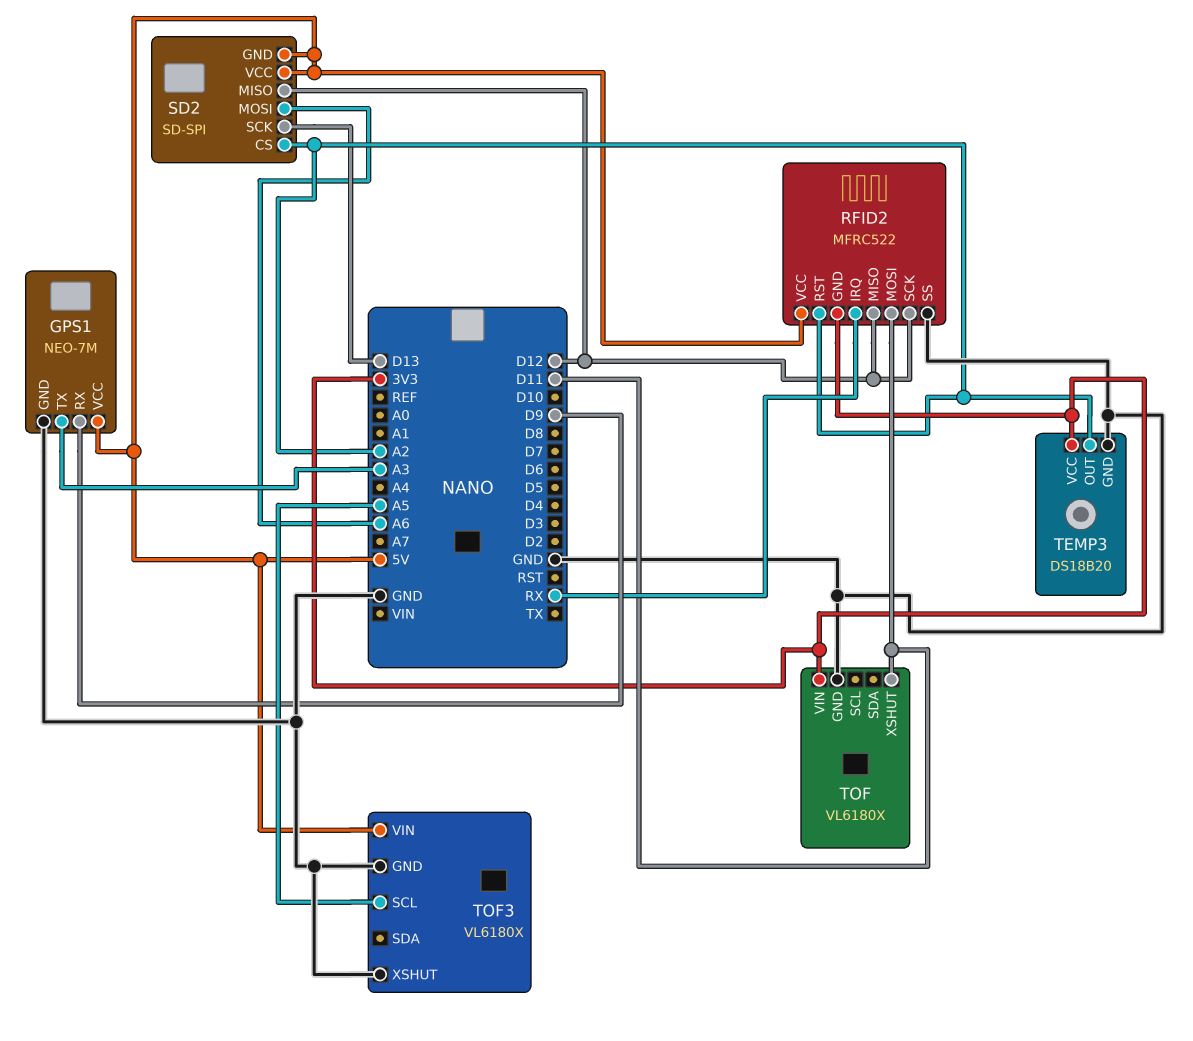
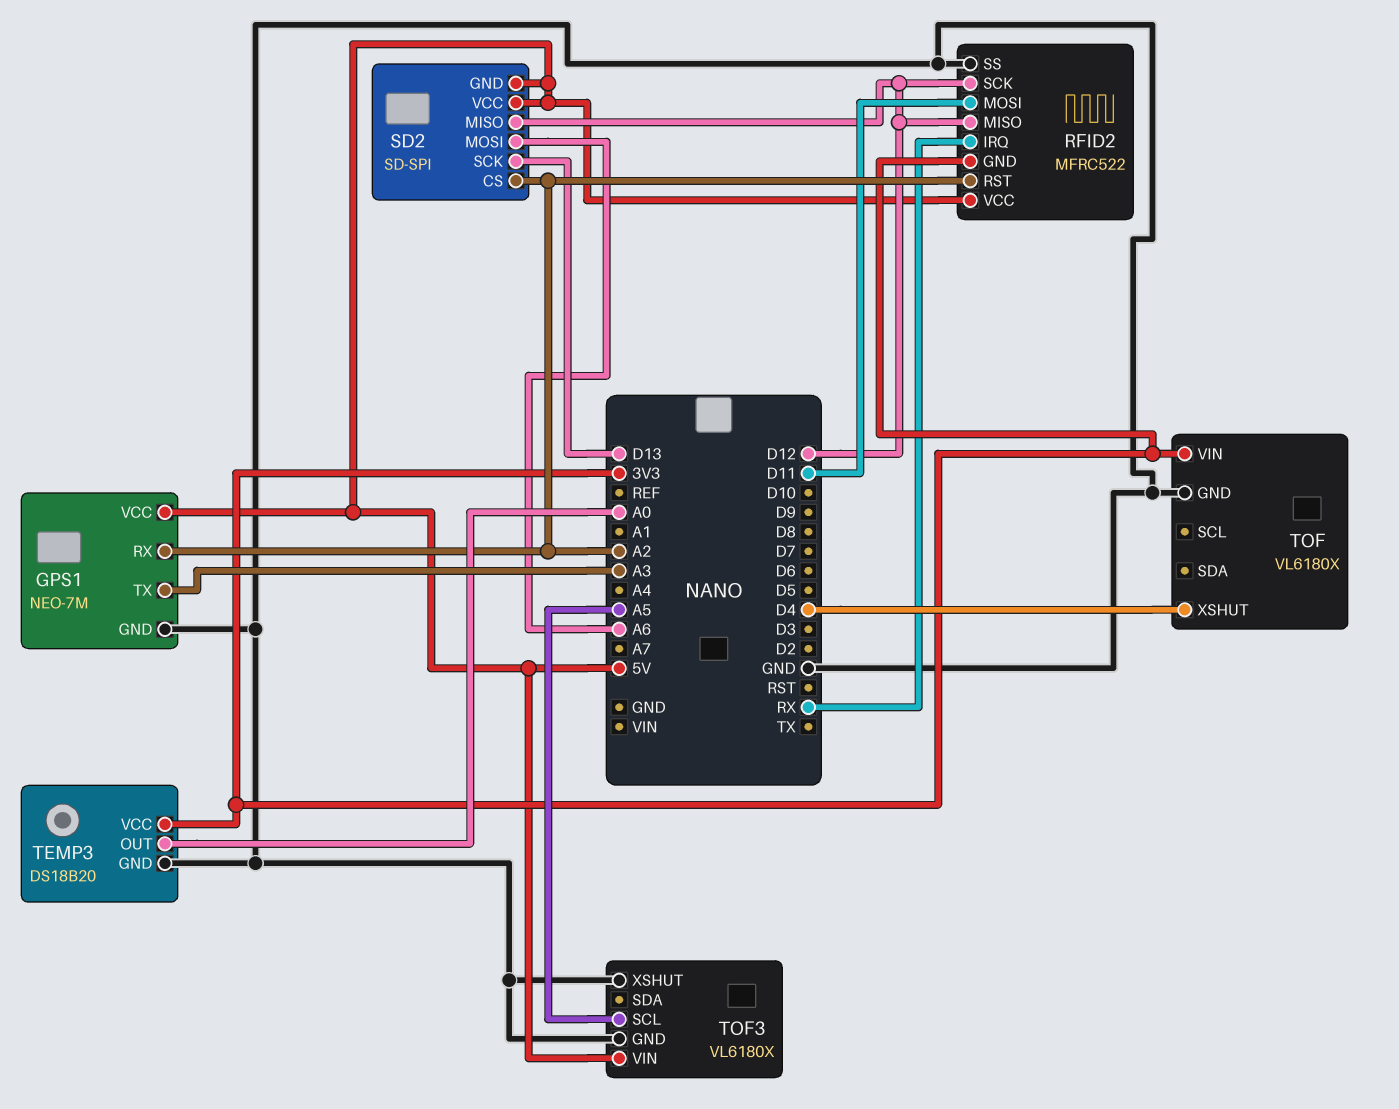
GPS1 pin RX: D9 -> A2
TEMP3 pin OUT: A2 -> A0
TOF pin XSHUT: D11 -> D4

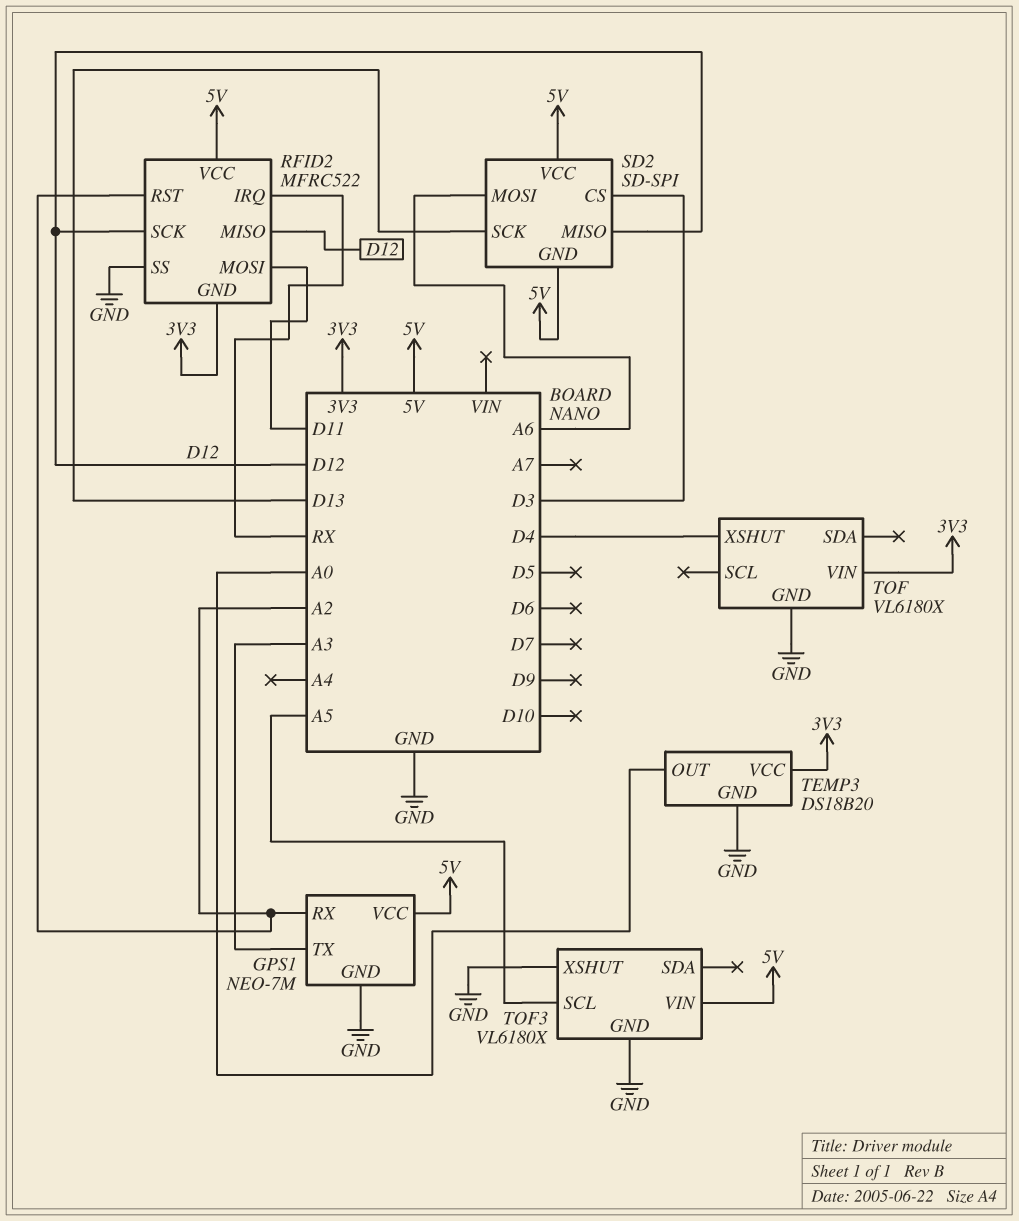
SD2 pin CS: A2 -> D3

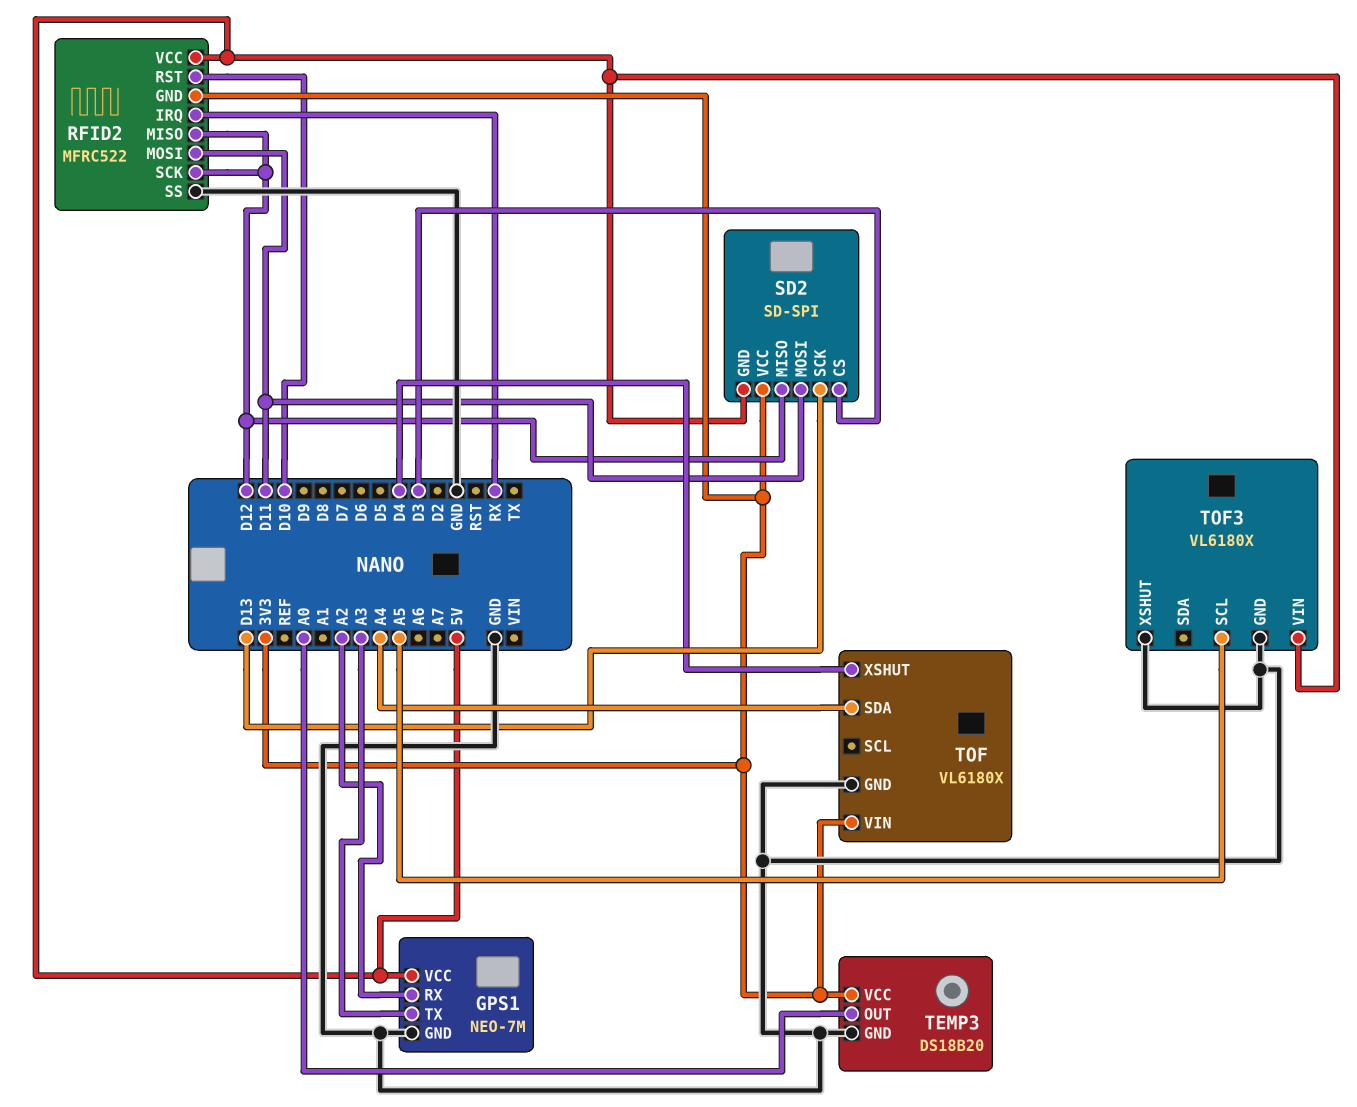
RFID2 pin RST: A2 -> D10
SD2 pin MOSI: A6 -> D11
SD2 pin VCC: 5V -> 3V3
TOF pin SDA: none -> A4

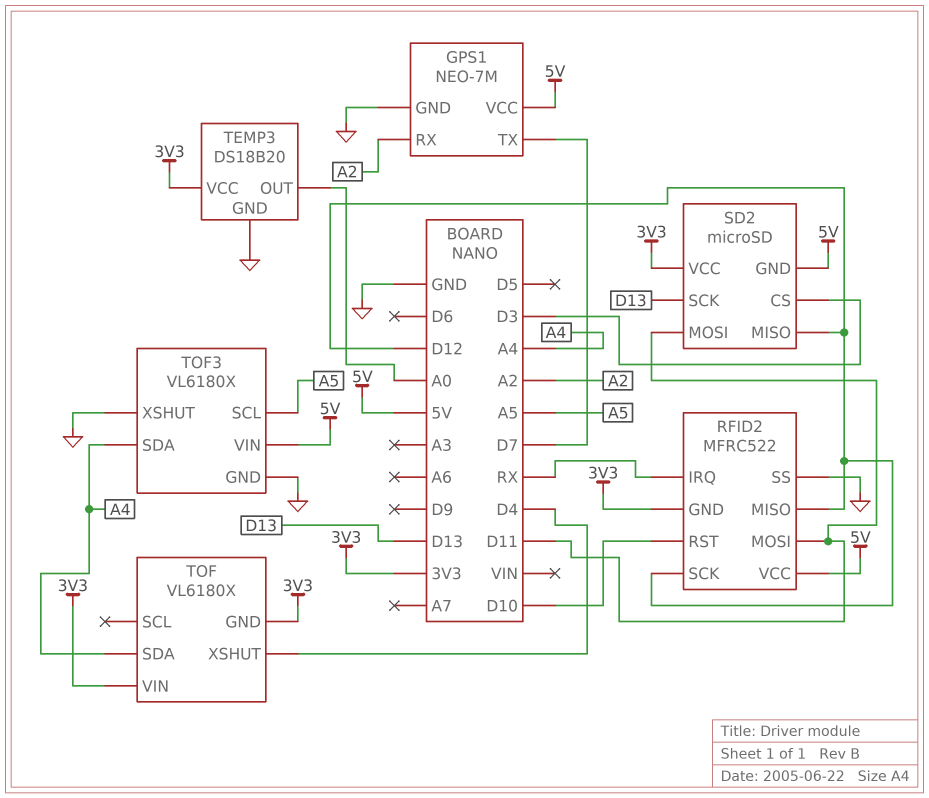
GPS1 pin TX: A3 -> D7
SD2: SD-SPI -> microSD
TOF pin GND: GND -> 3V3
TOF3 pin SDA: none -> A4

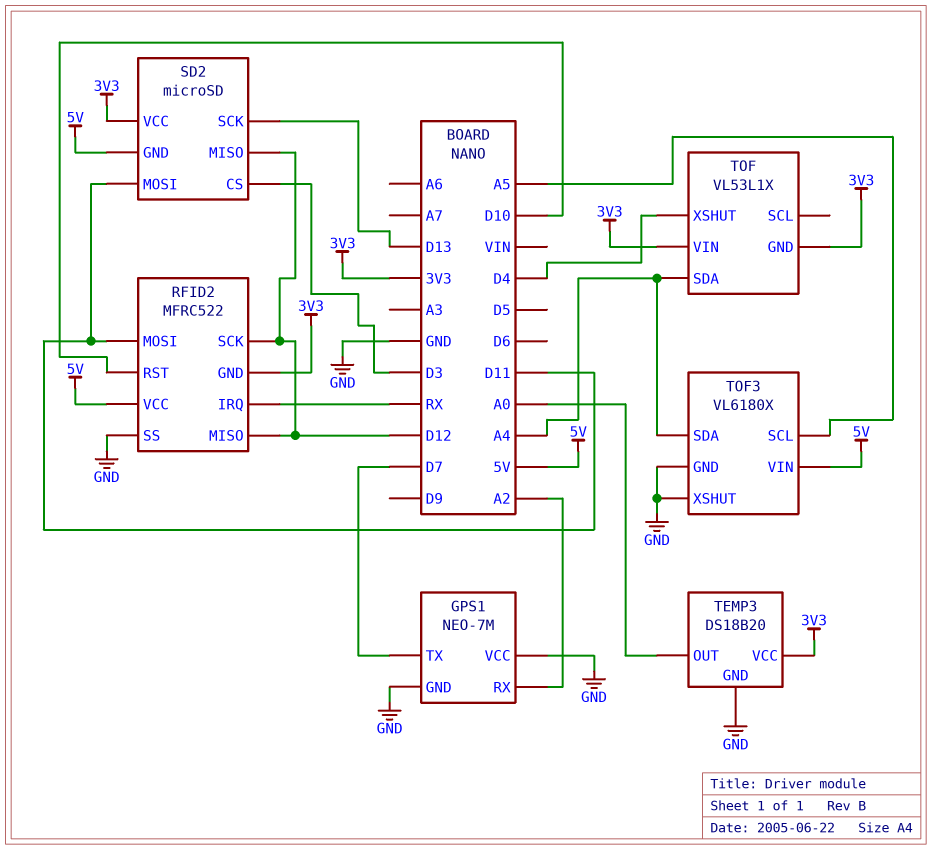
GPS1 pin VCC: 5V -> GND
TOF: VL6180X -> VL53L1X

